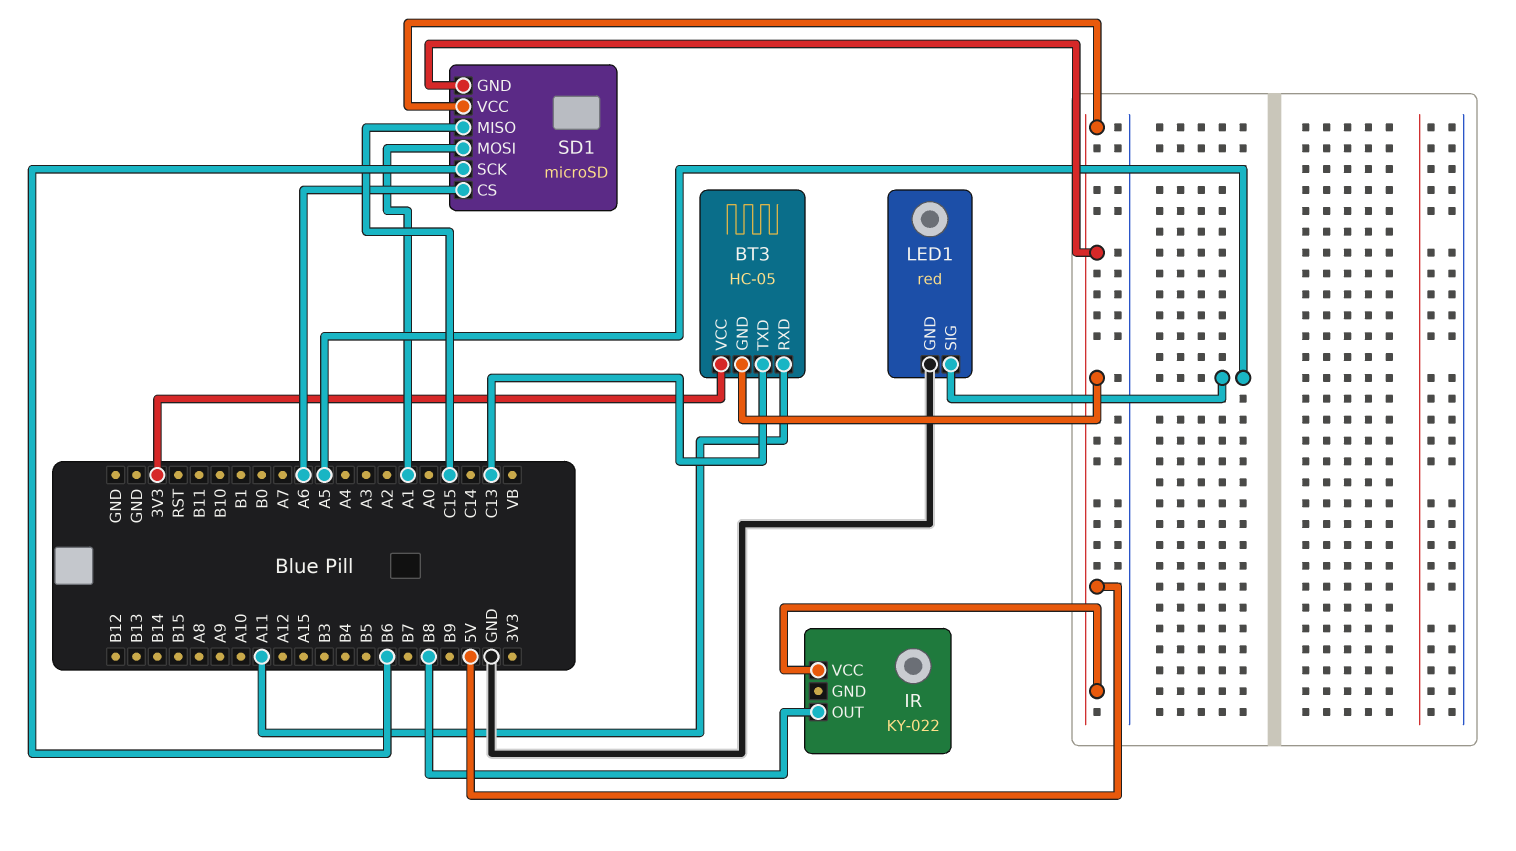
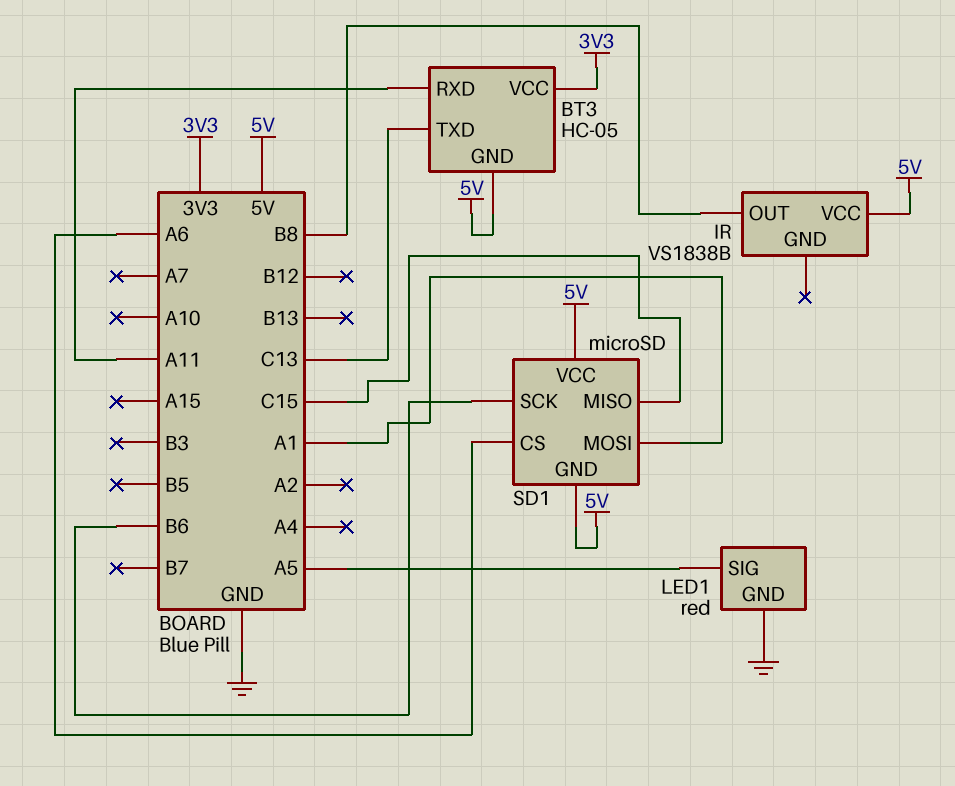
IR: KY-022 -> VS1838B

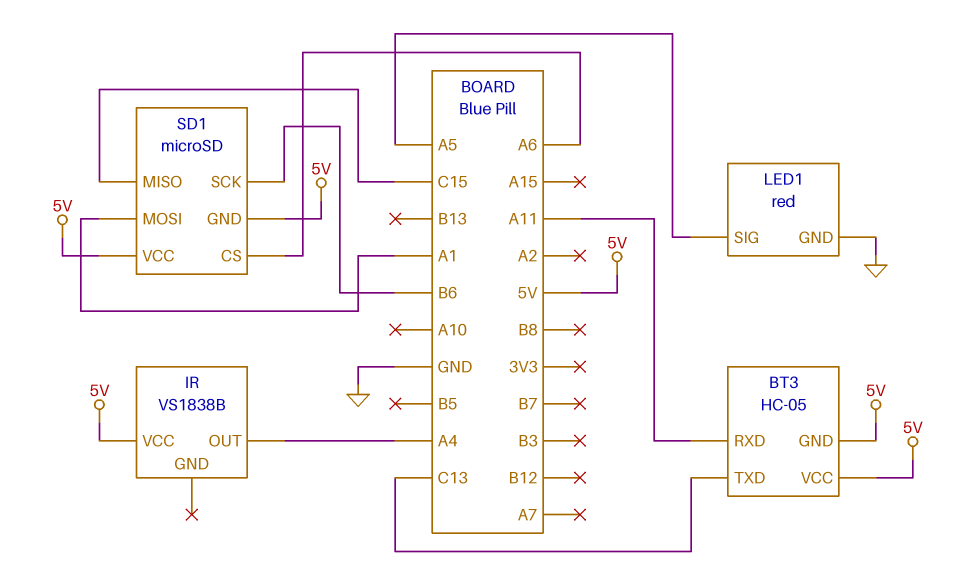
BT3 pin VCC: 3V3 -> 5V
IR pin OUT: B8 -> A4

